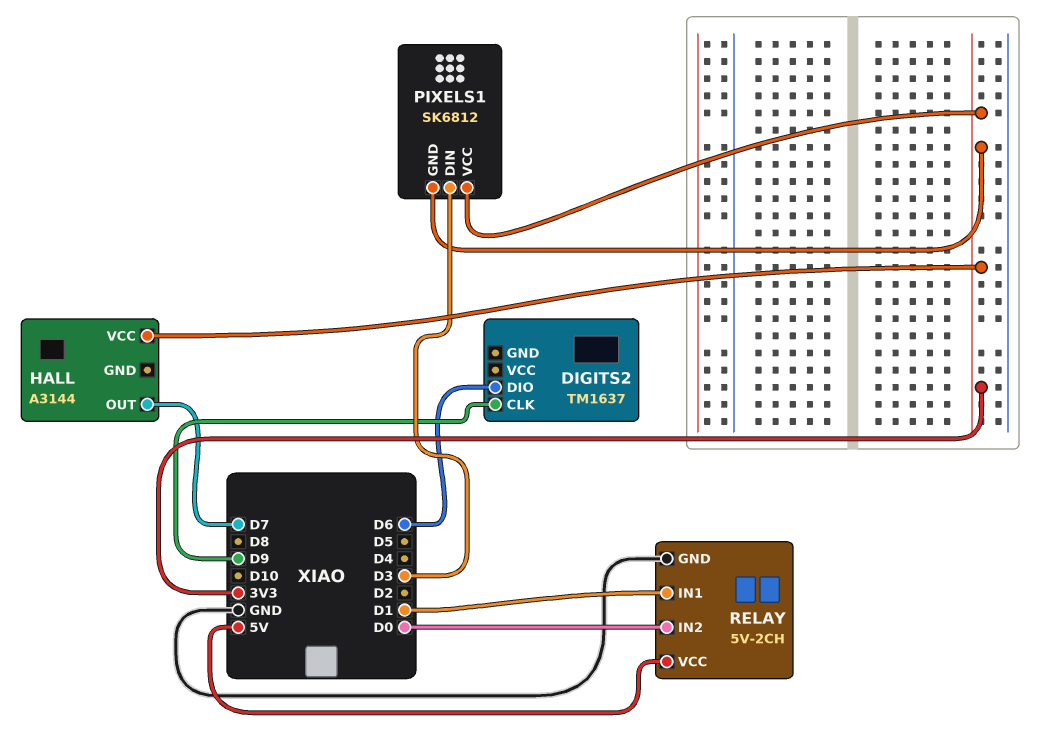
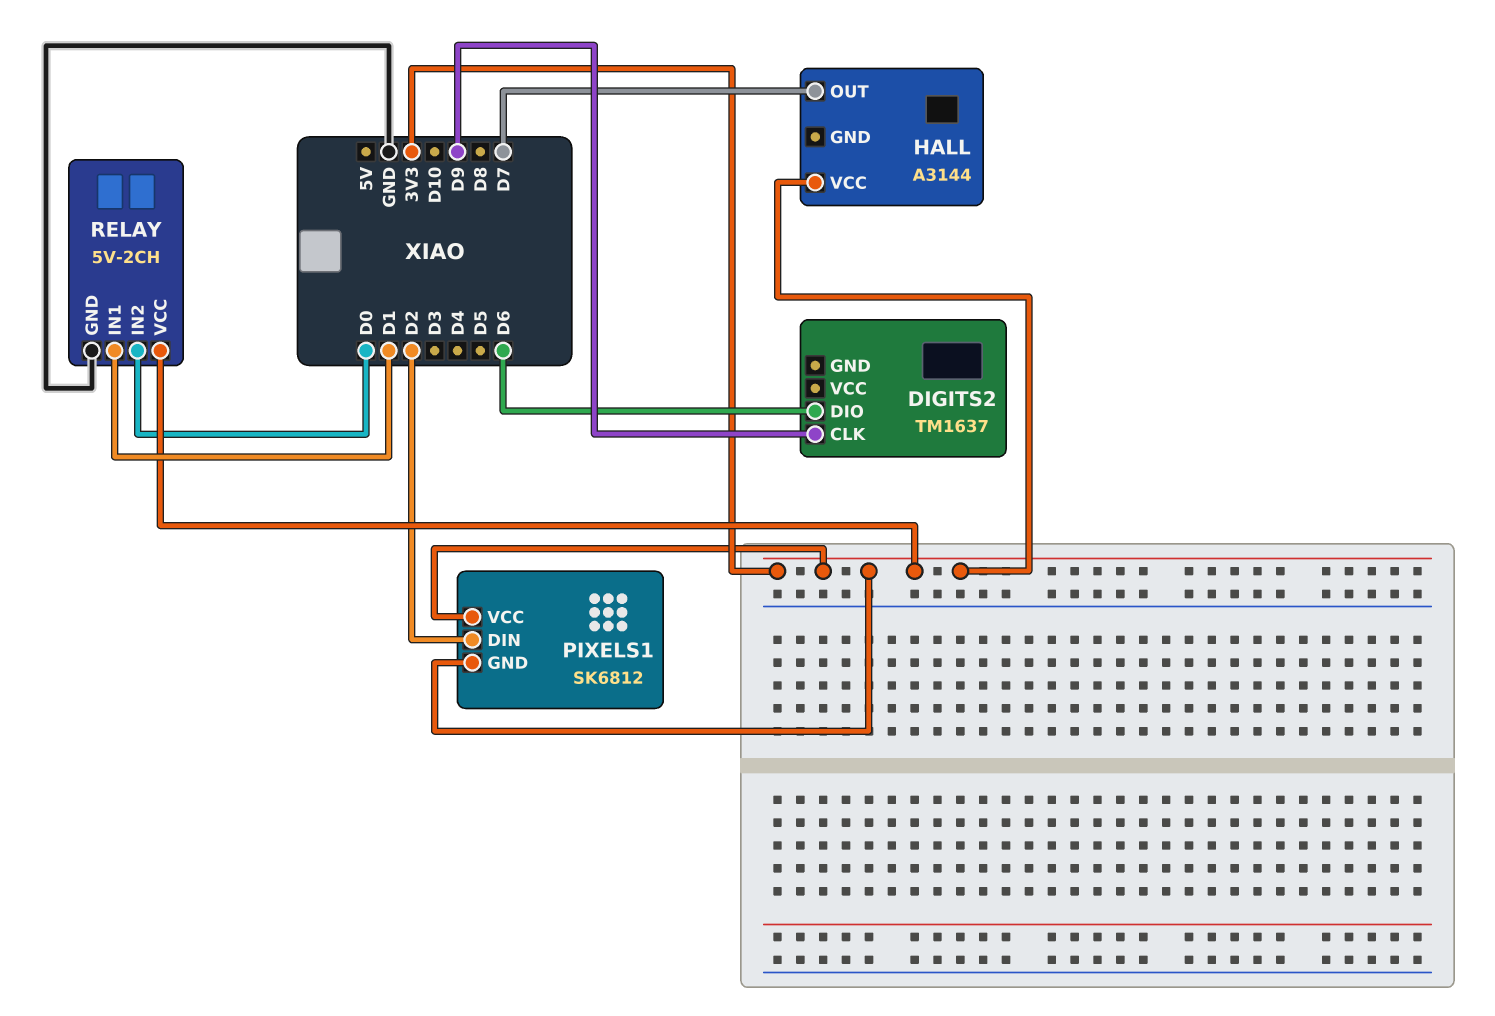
PIXELS1 pin DIN: D3 -> D2
RELAY pin VCC: 5V -> 3V3

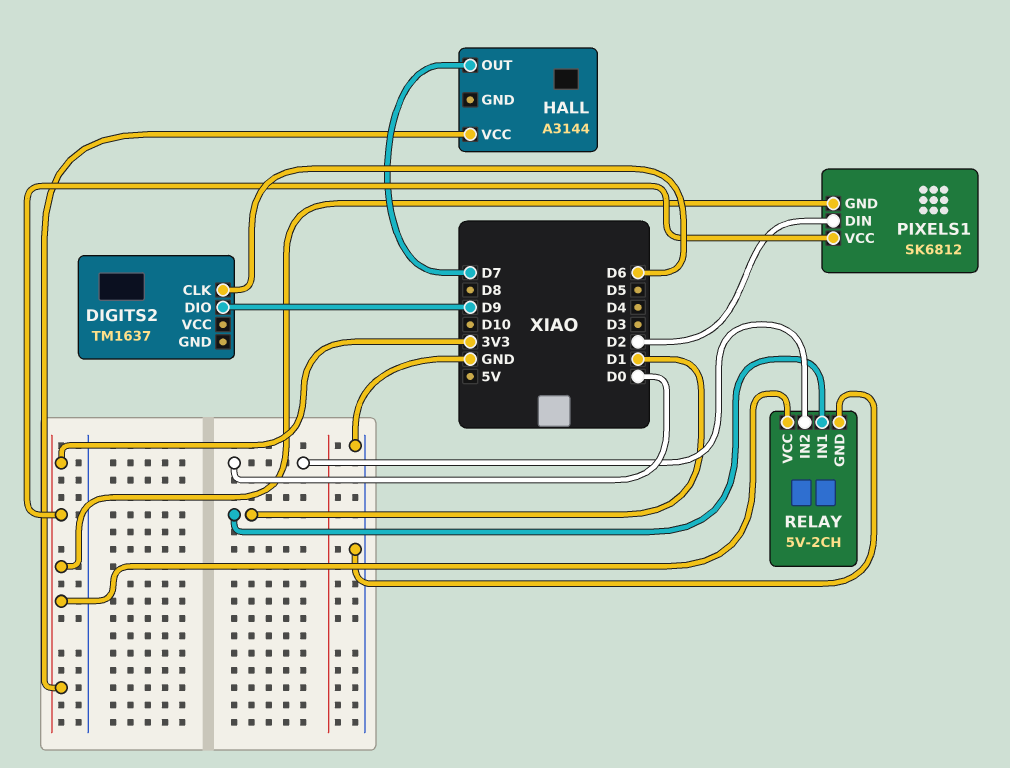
DIGITS2 pin CLK: D9 -> D6
DIGITS2 pin DIO: D6 -> D9

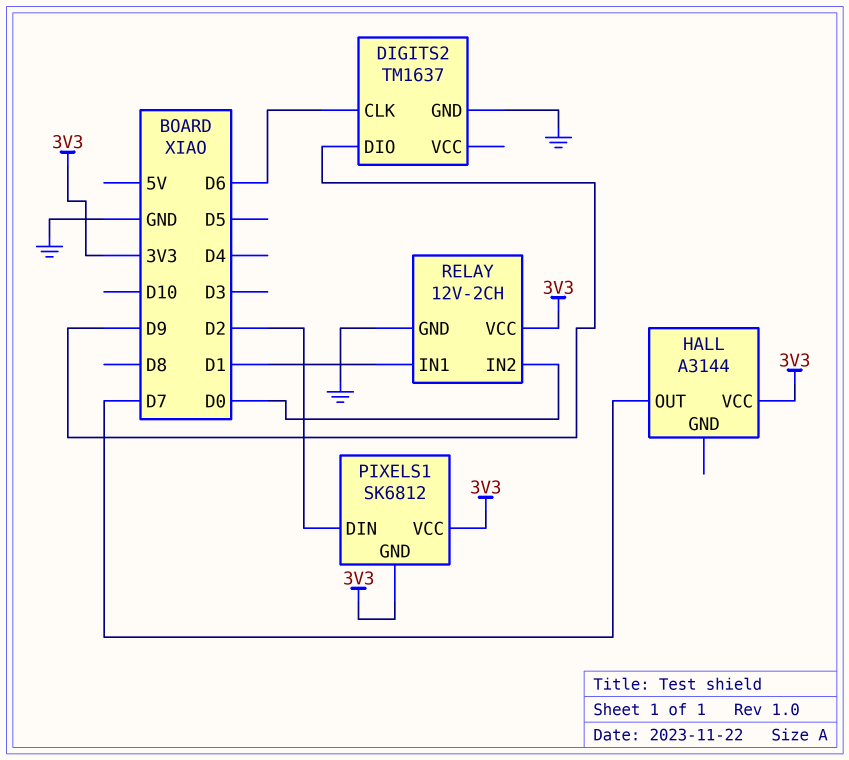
DIGITS2 pin GND: none -> GND
RELAY: 5V-2CH -> 12V-2CH

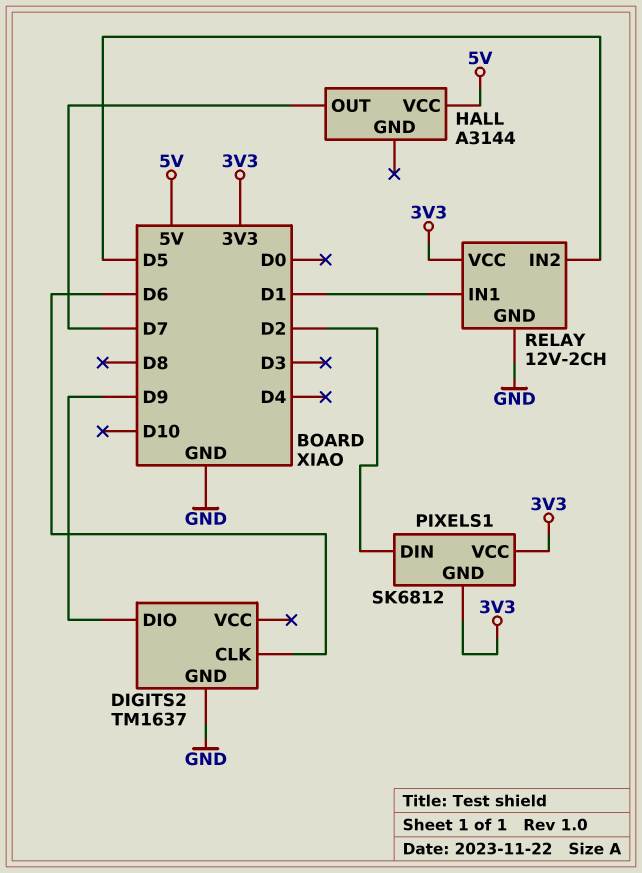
HALL pin VCC: 3V3 -> 5V
RELAY pin IN2: D0 -> D5

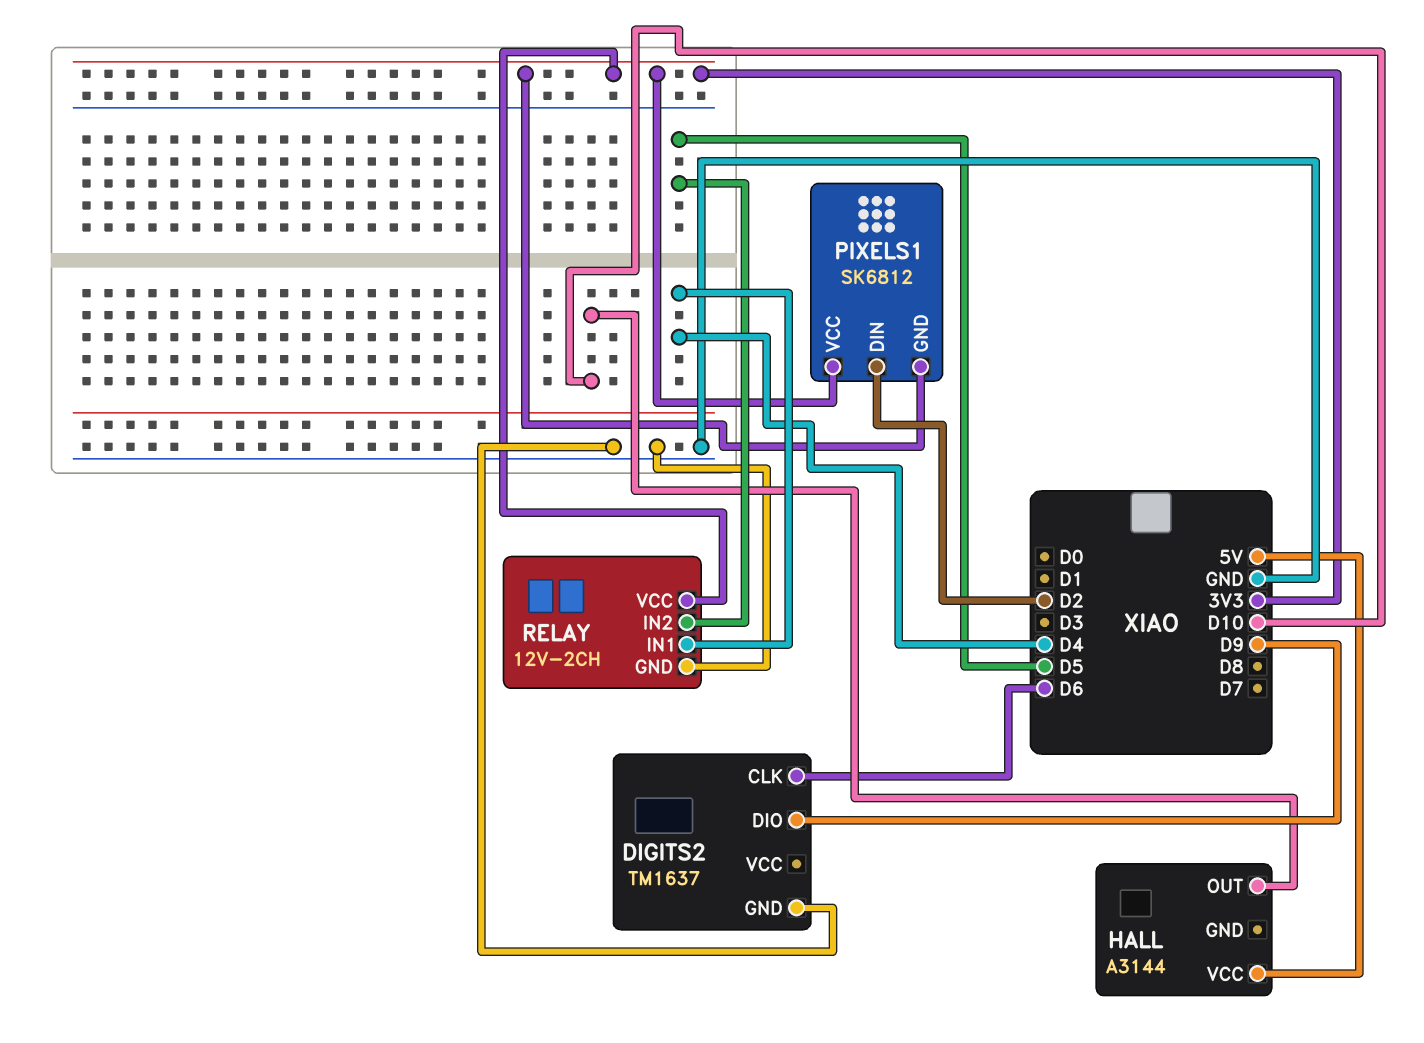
HALL pin OUT: D7 -> D10
RELAY pin IN1: D1 -> D4

